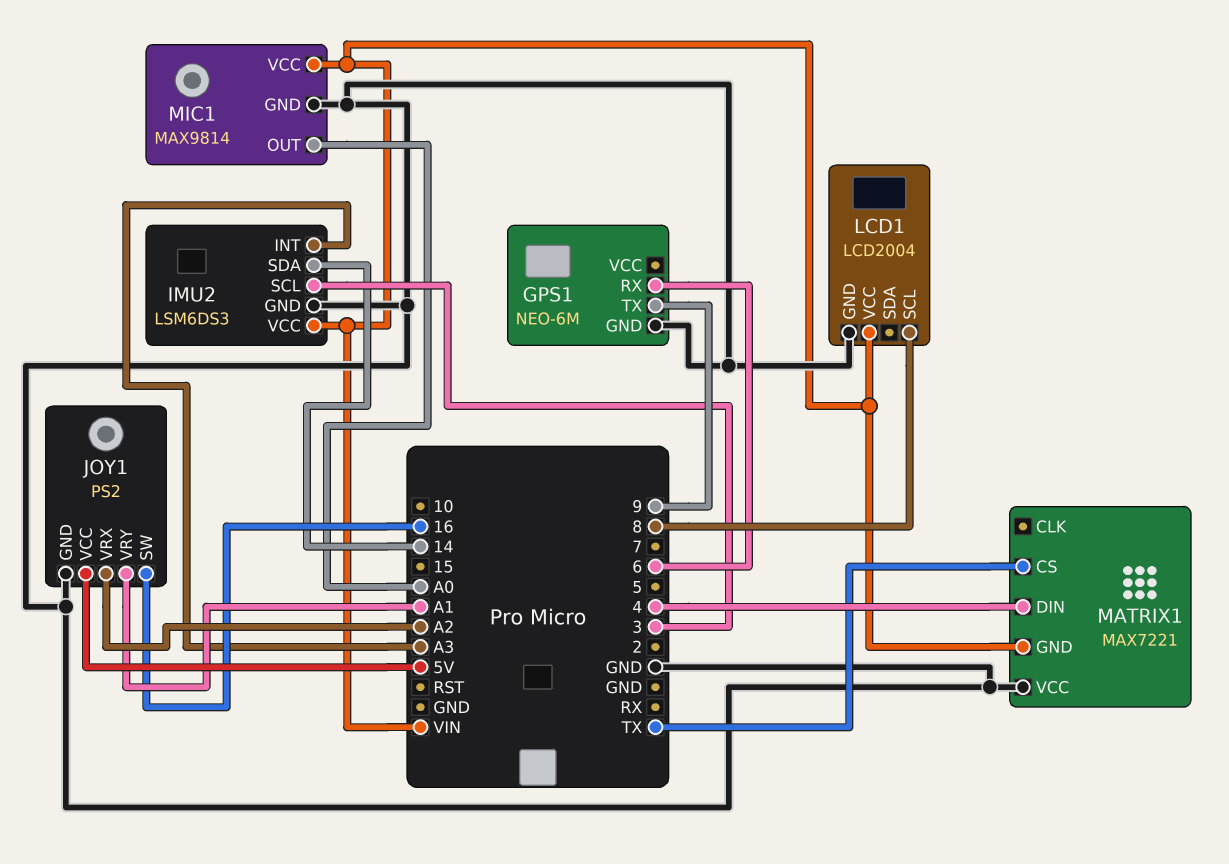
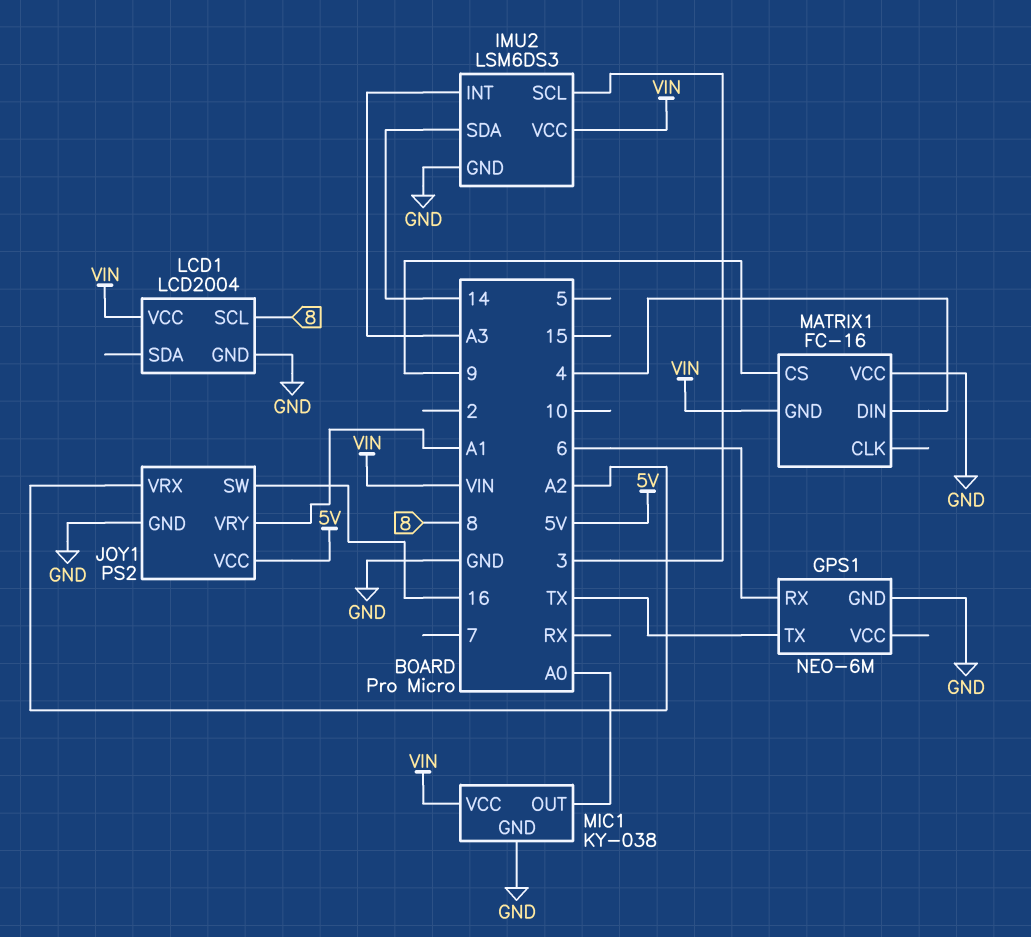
GPS1 pin TX: 9 -> TX
MATRIX1: MAX7221 -> FC-16
MATRIX1 pin CS: TX -> 9
MIC1: MAX9814 -> KY-038

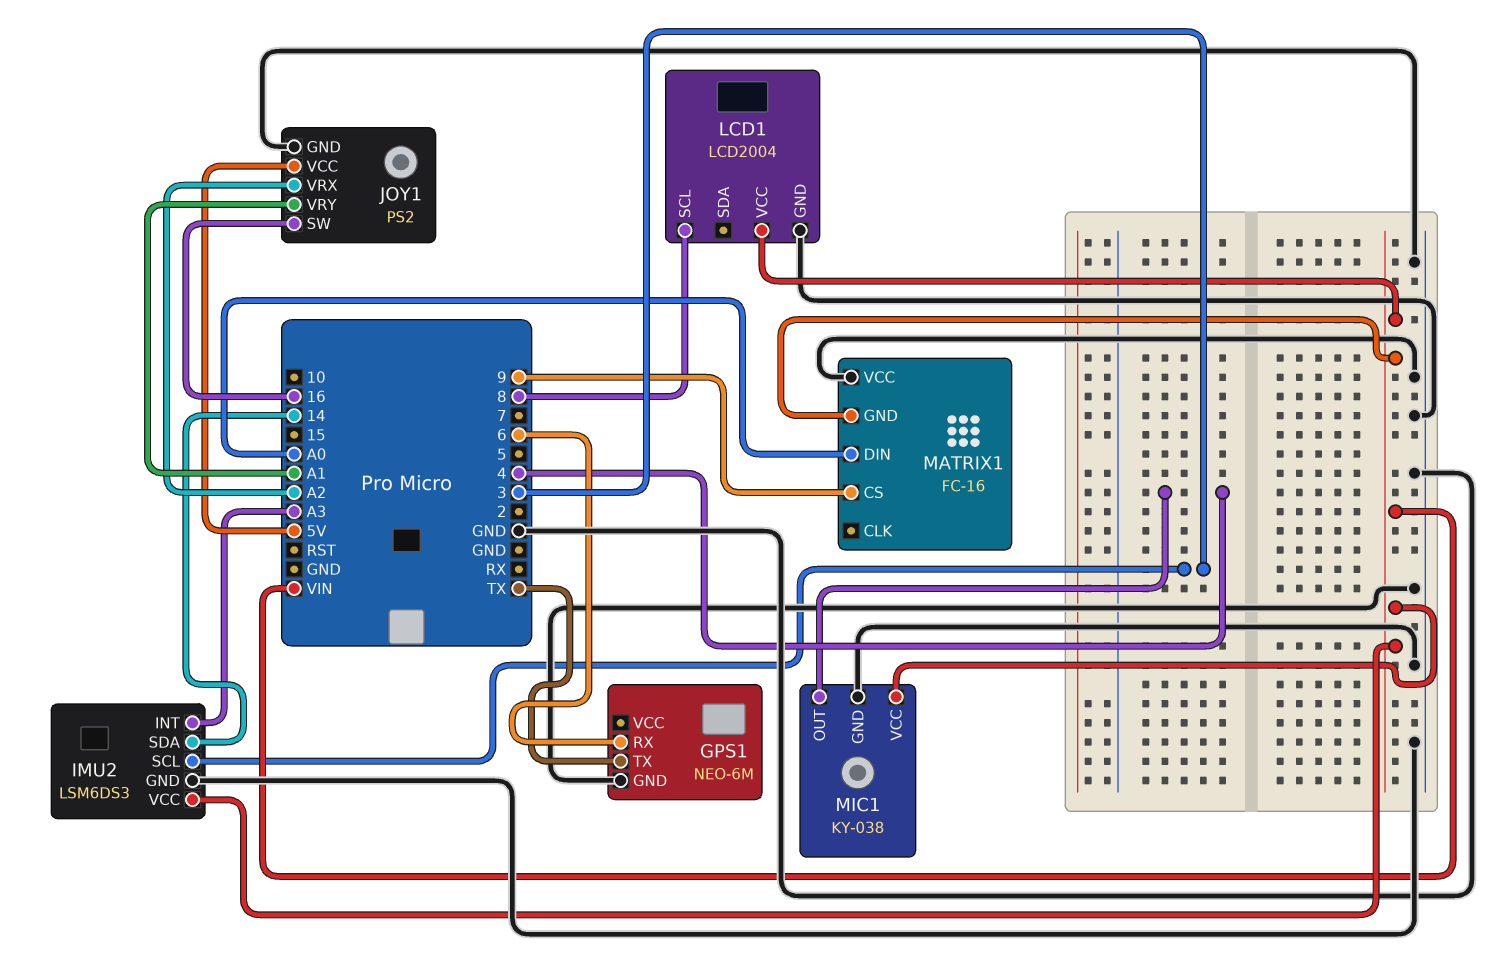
MATRIX1 pin DIN: 4 -> A0
MIC1 pin OUT: A0 -> 4

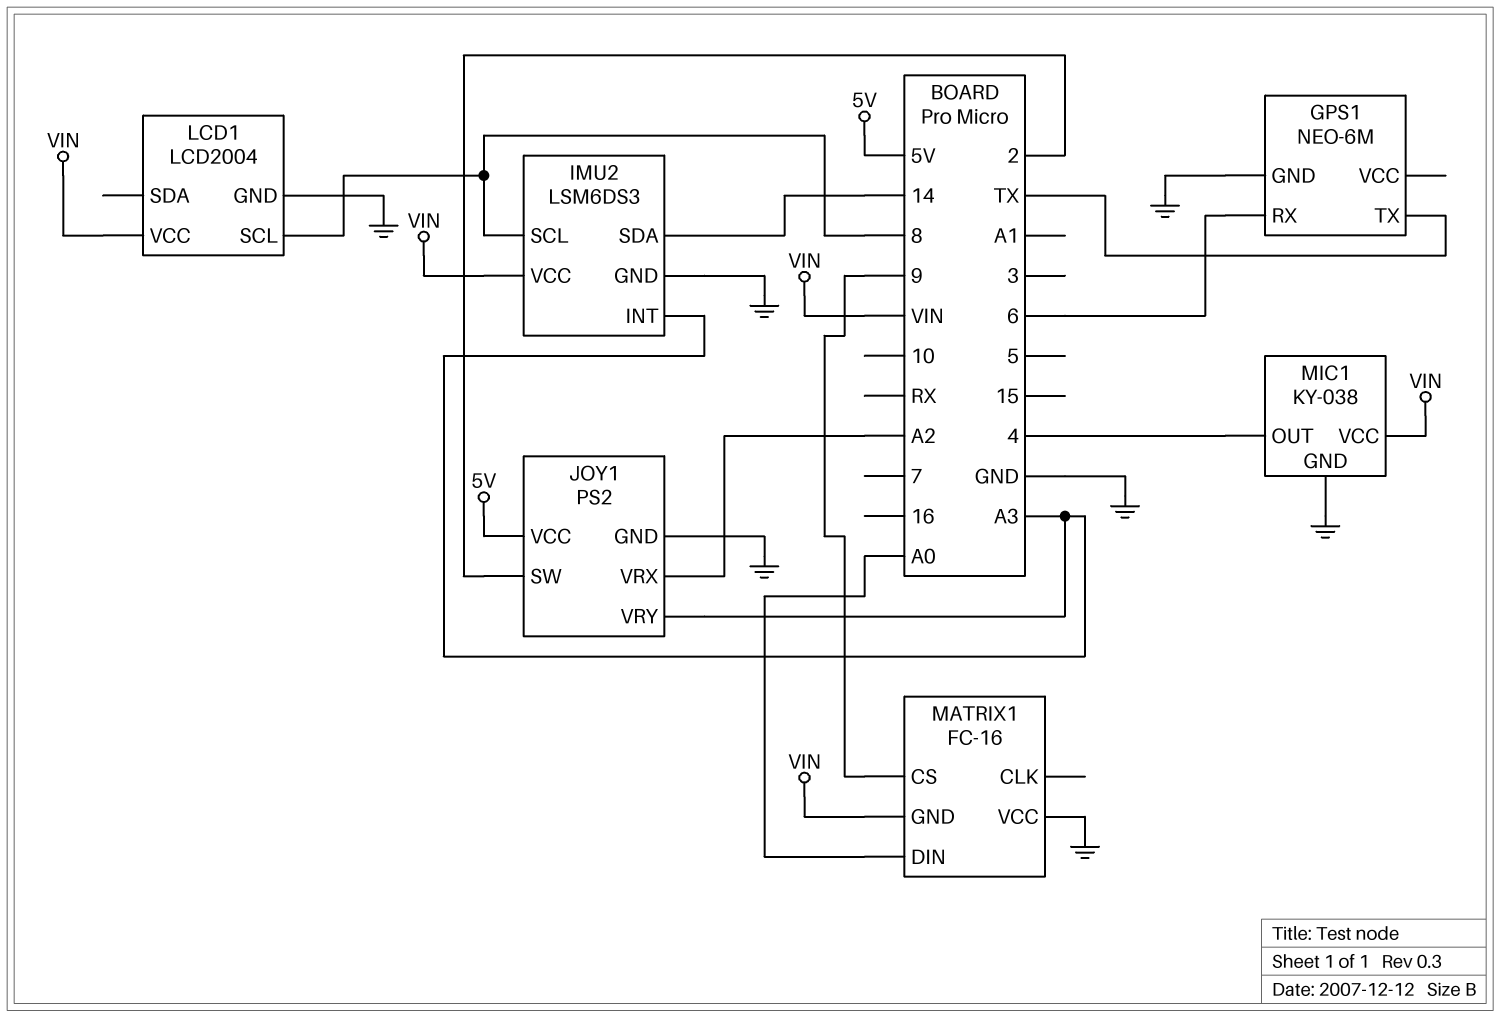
IMU2 pin SCL: 3 -> 8
JOY1 pin SW: 16 -> 2
JOY1 pin VRY: A1 -> A3

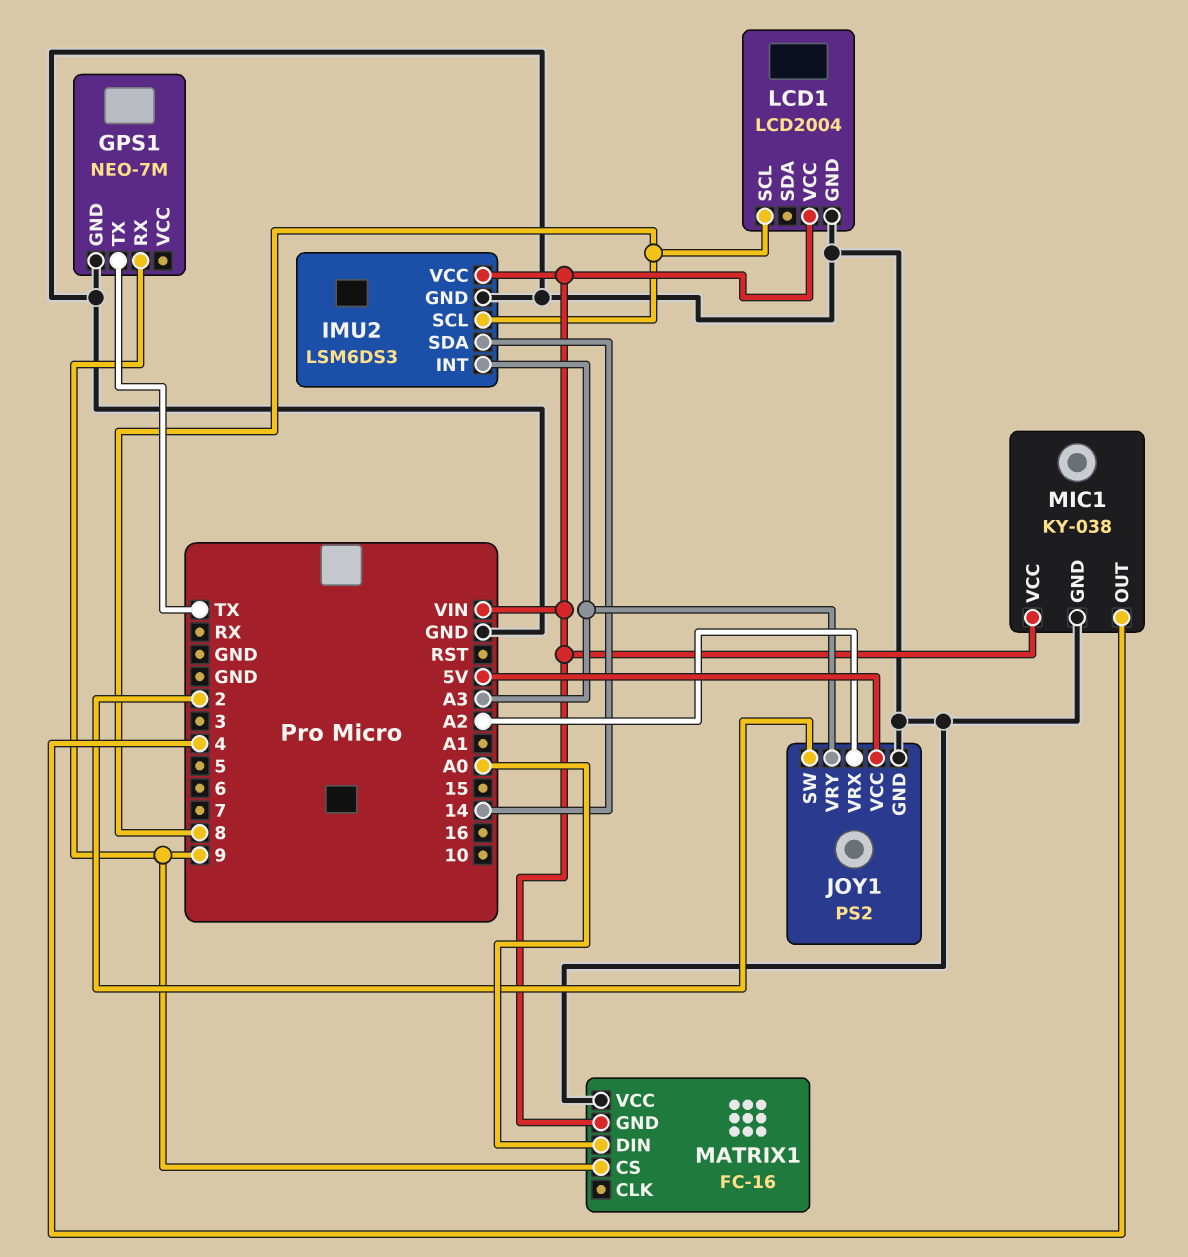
GPS1: NEO-6M -> NEO-7M
GPS1 pin RX: 6 -> 9

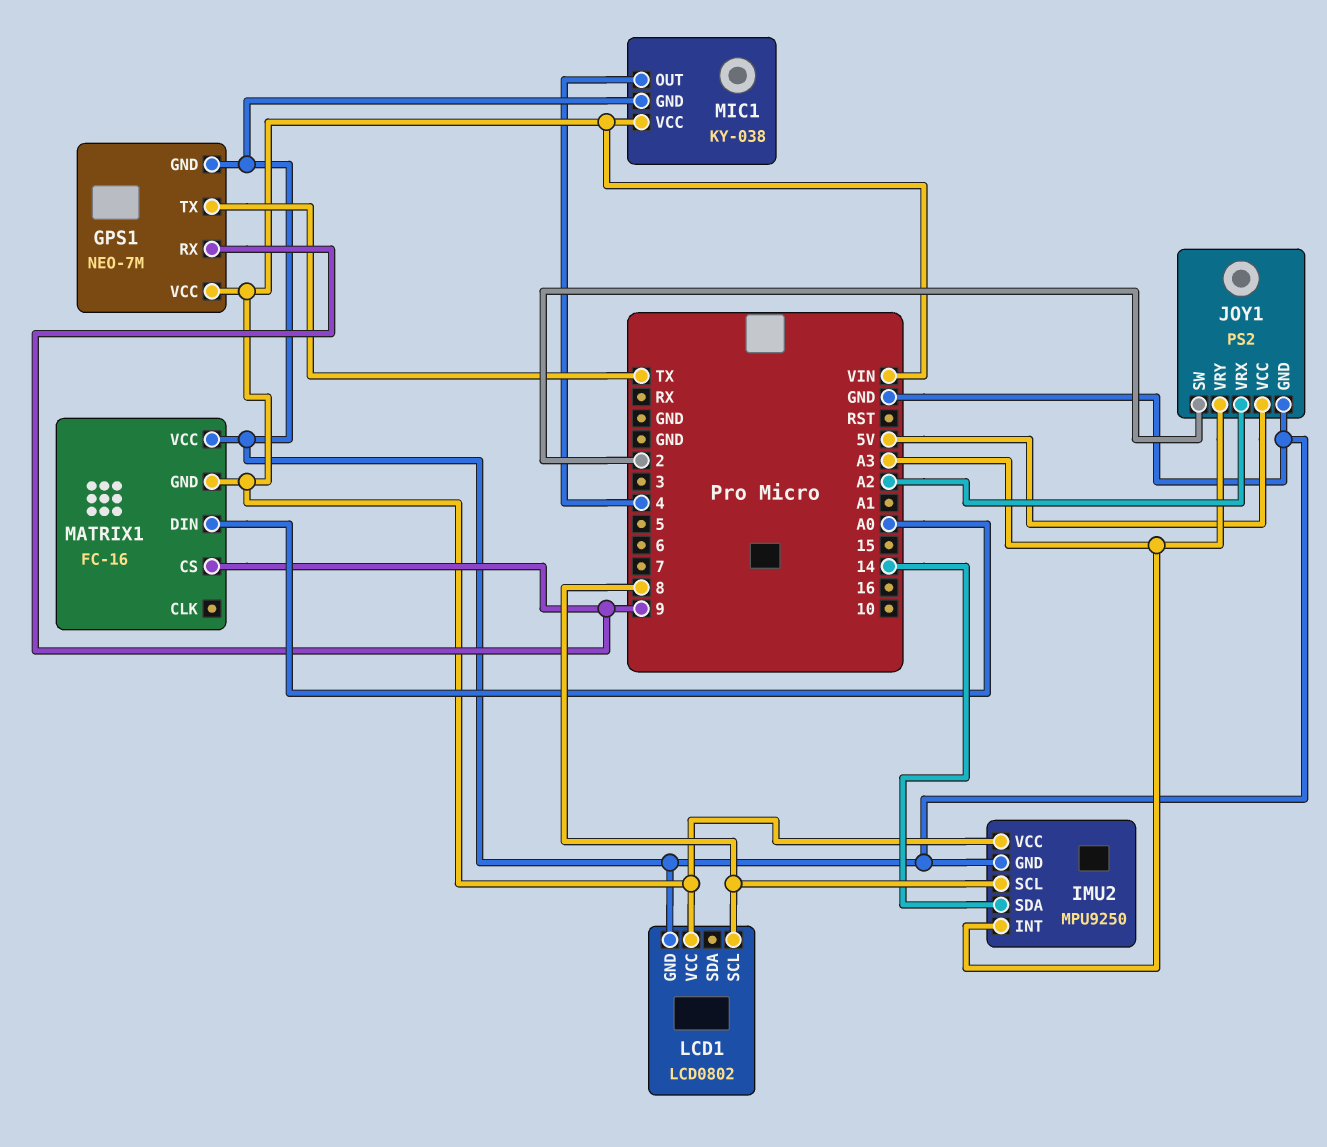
GPS1 pin VCC: none -> VIN
IMU2: LSM6DS3 -> MPU9250
LCD1: LCD2004 -> LCD0802

